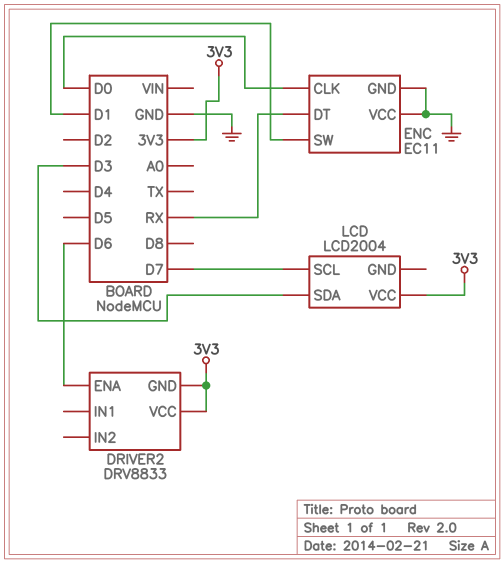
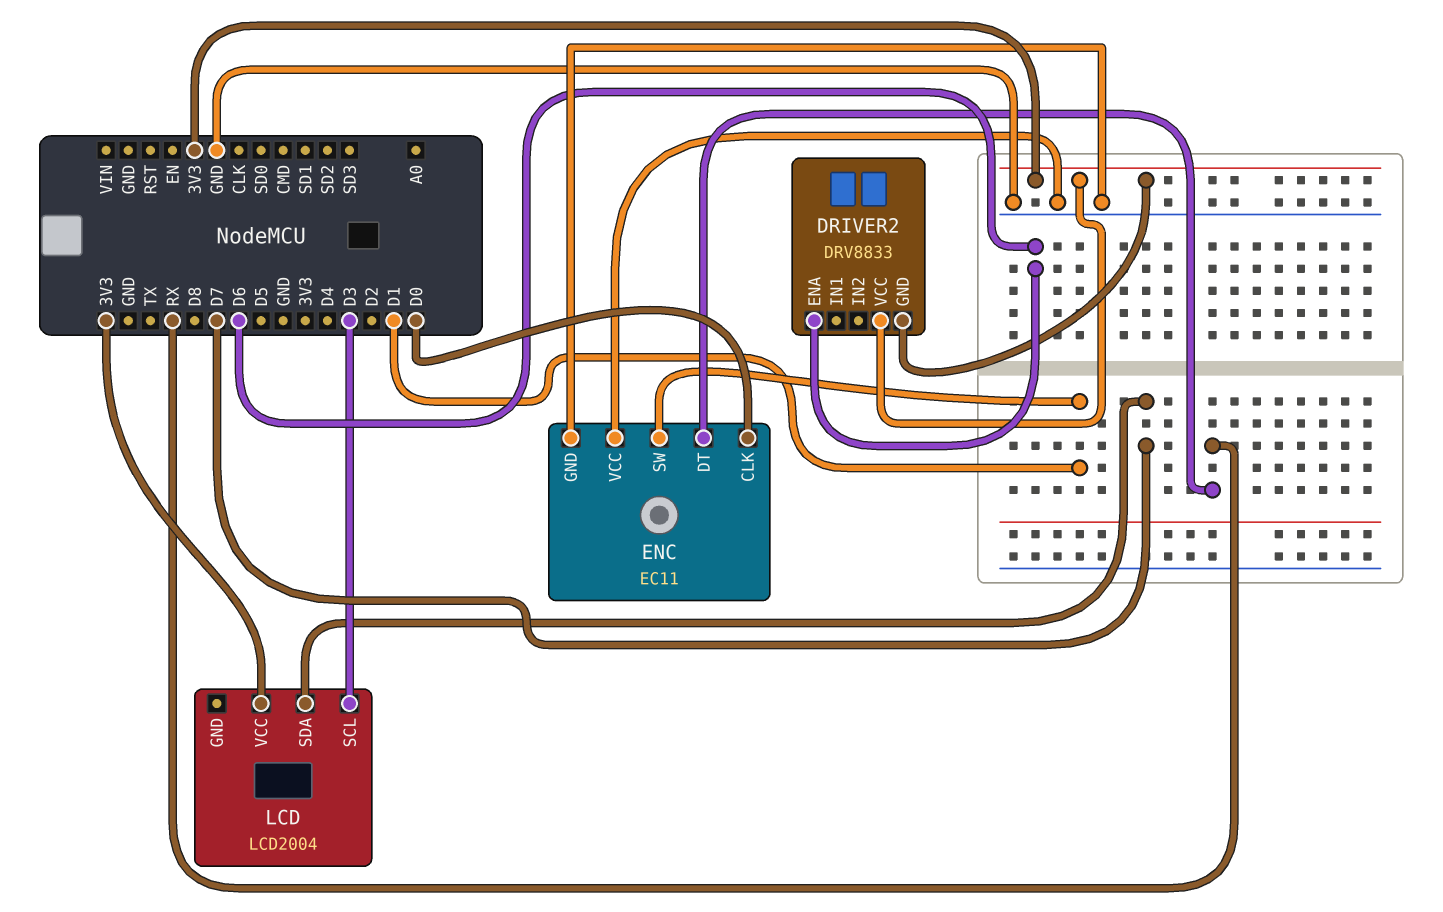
LCD pin SCL: D7 -> D3
LCD pin SDA: D3 -> D7

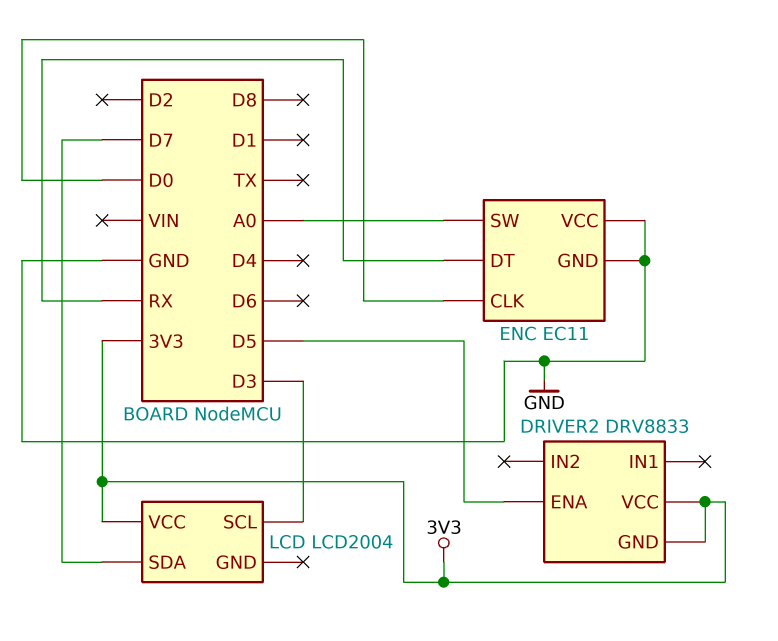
DRIVER2 pin ENA: D6 -> D5
ENC pin SW: D1 -> A0

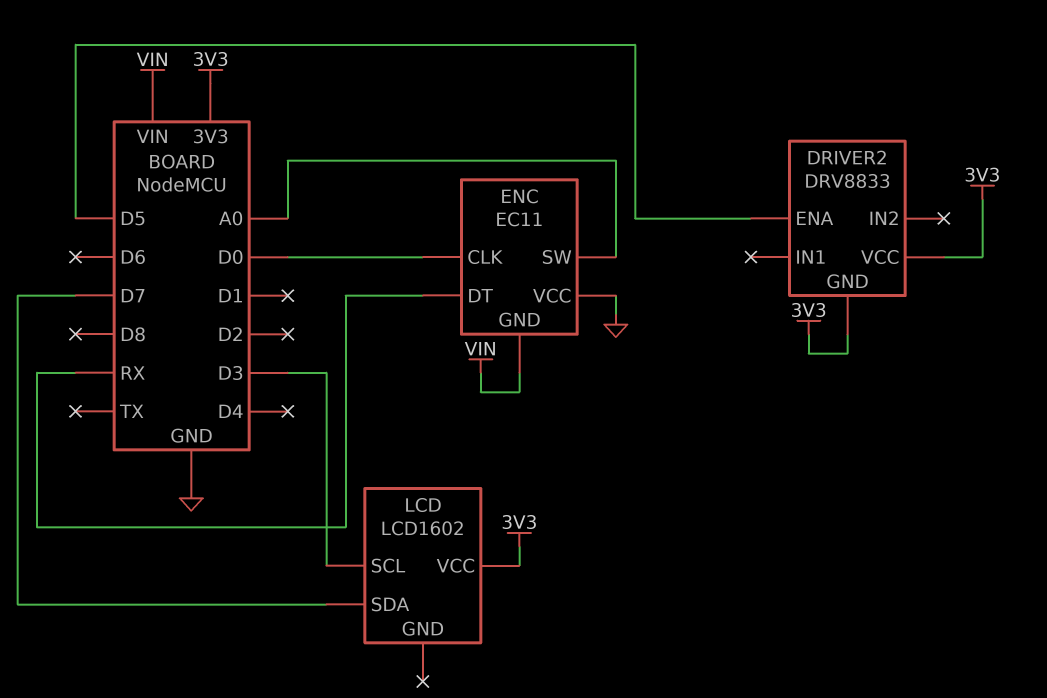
ENC pin GND: GND -> VIN
LCD: LCD2004 -> LCD1602

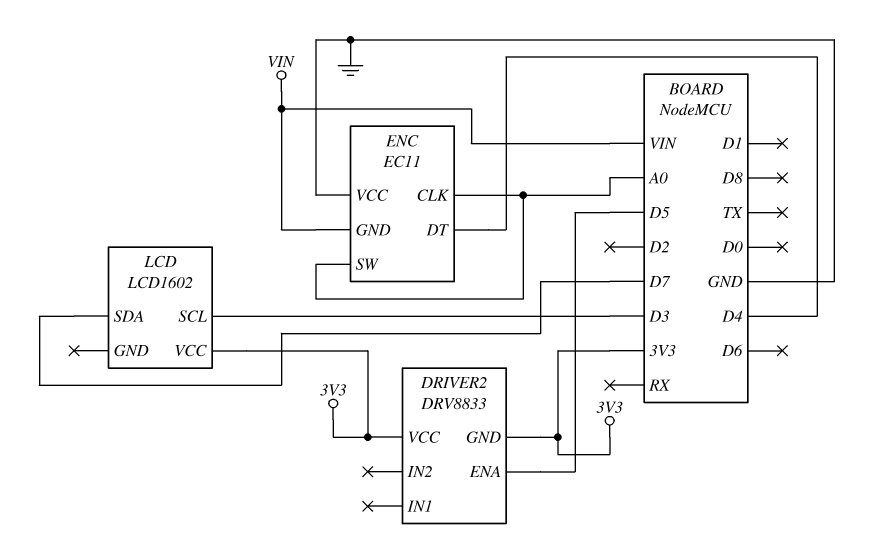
ENC pin CLK: D0 -> A0
ENC pin DT: RX -> D4

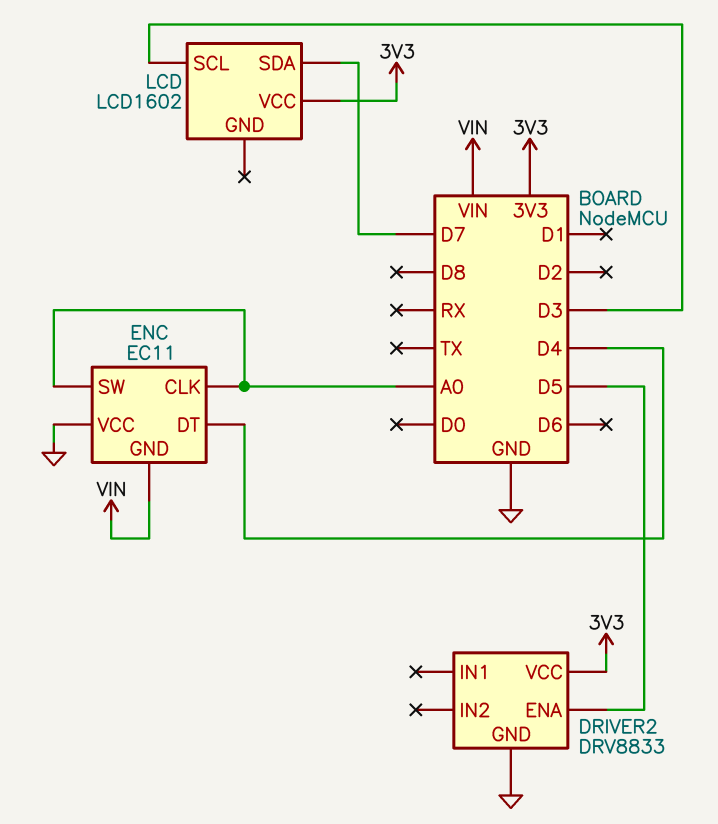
DRIVER2 pin GND: 3V3 -> GND

